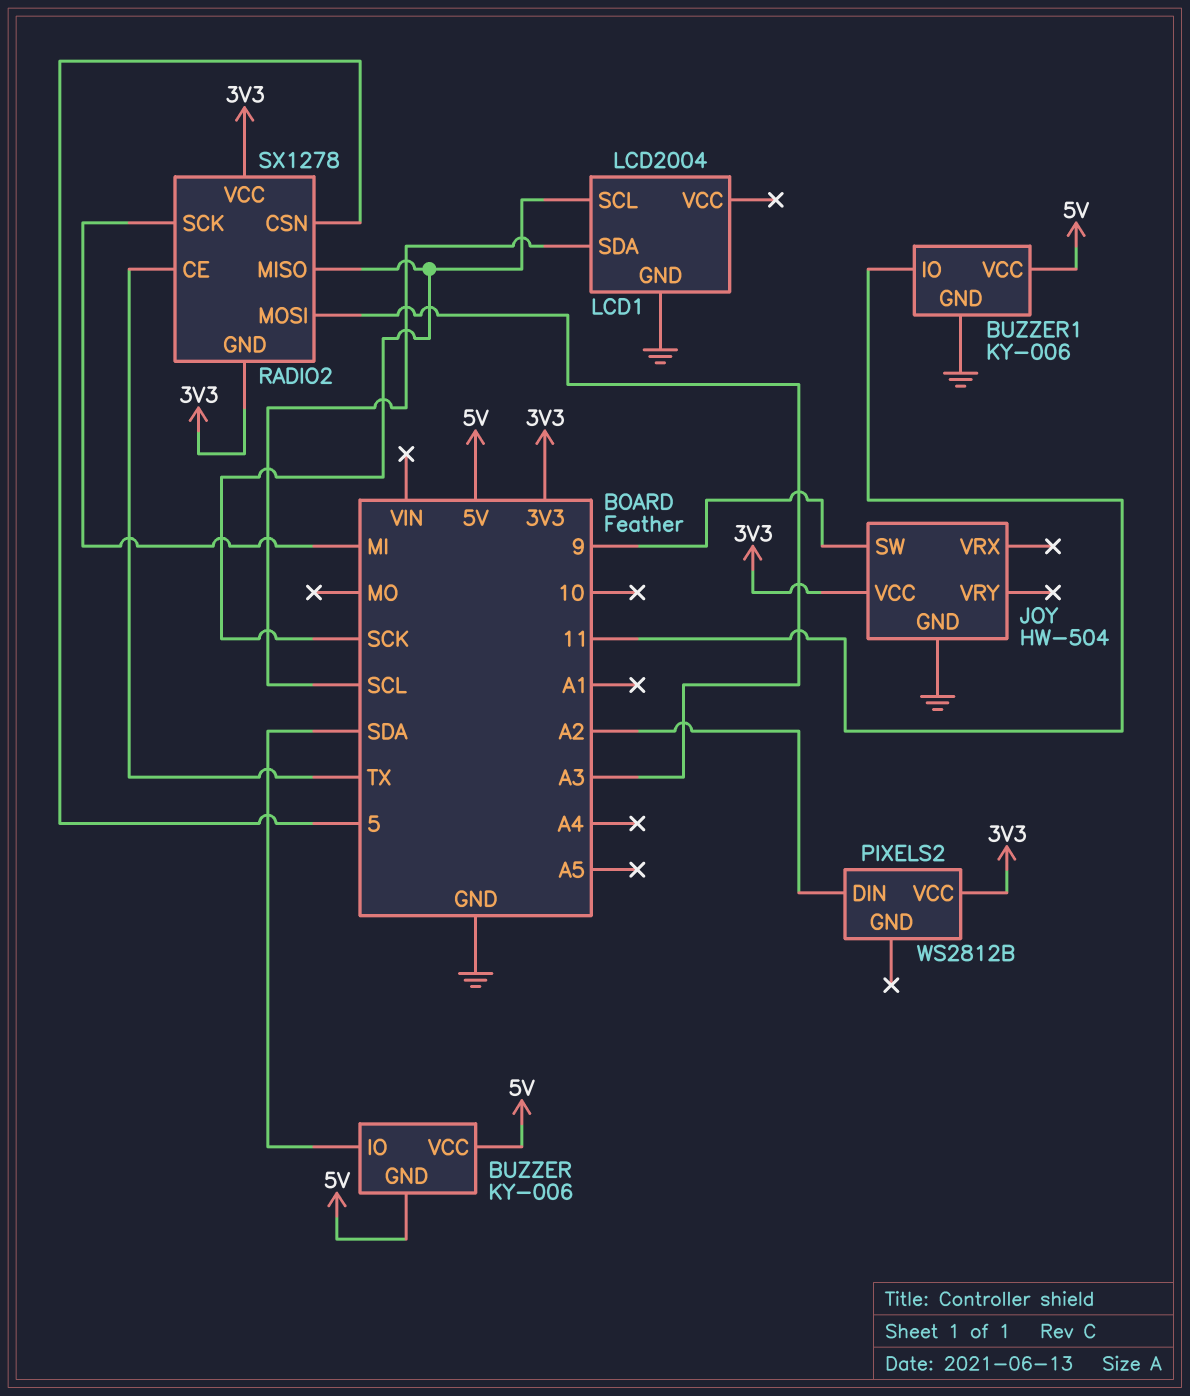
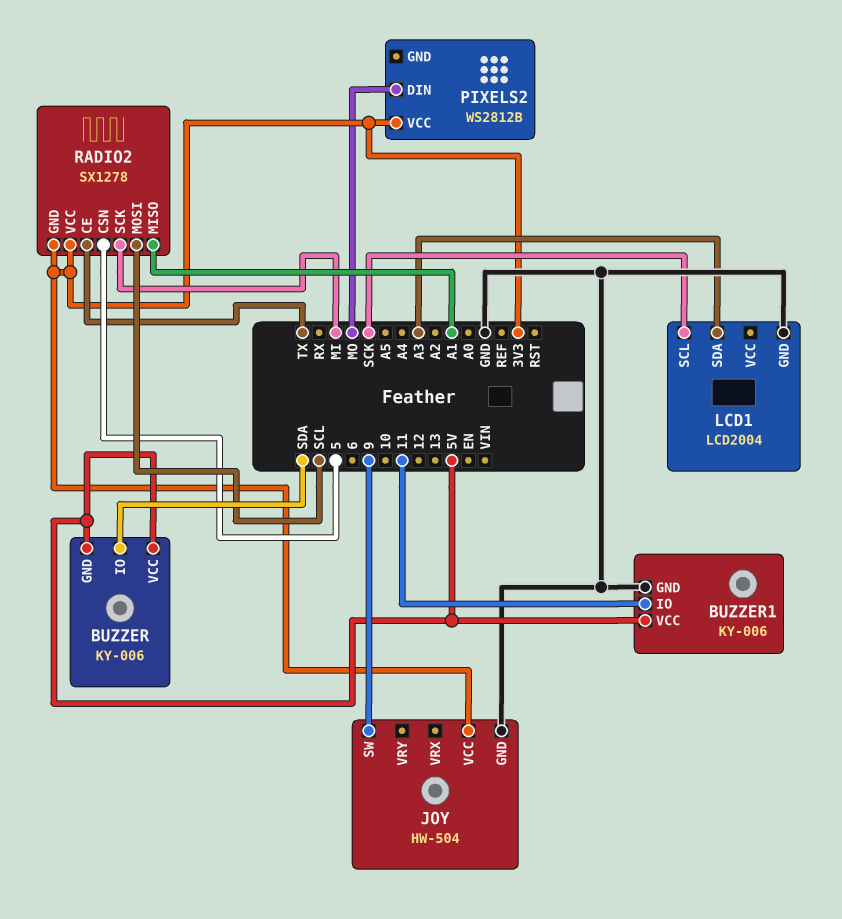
LCD1 pin SDA: SCL -> A3
PIXELS2 pin DIN: A2 -> MO
RADIO2 pin MISO: SCK -> A1
RADIO2 pin MOSI: A3 -> SCL

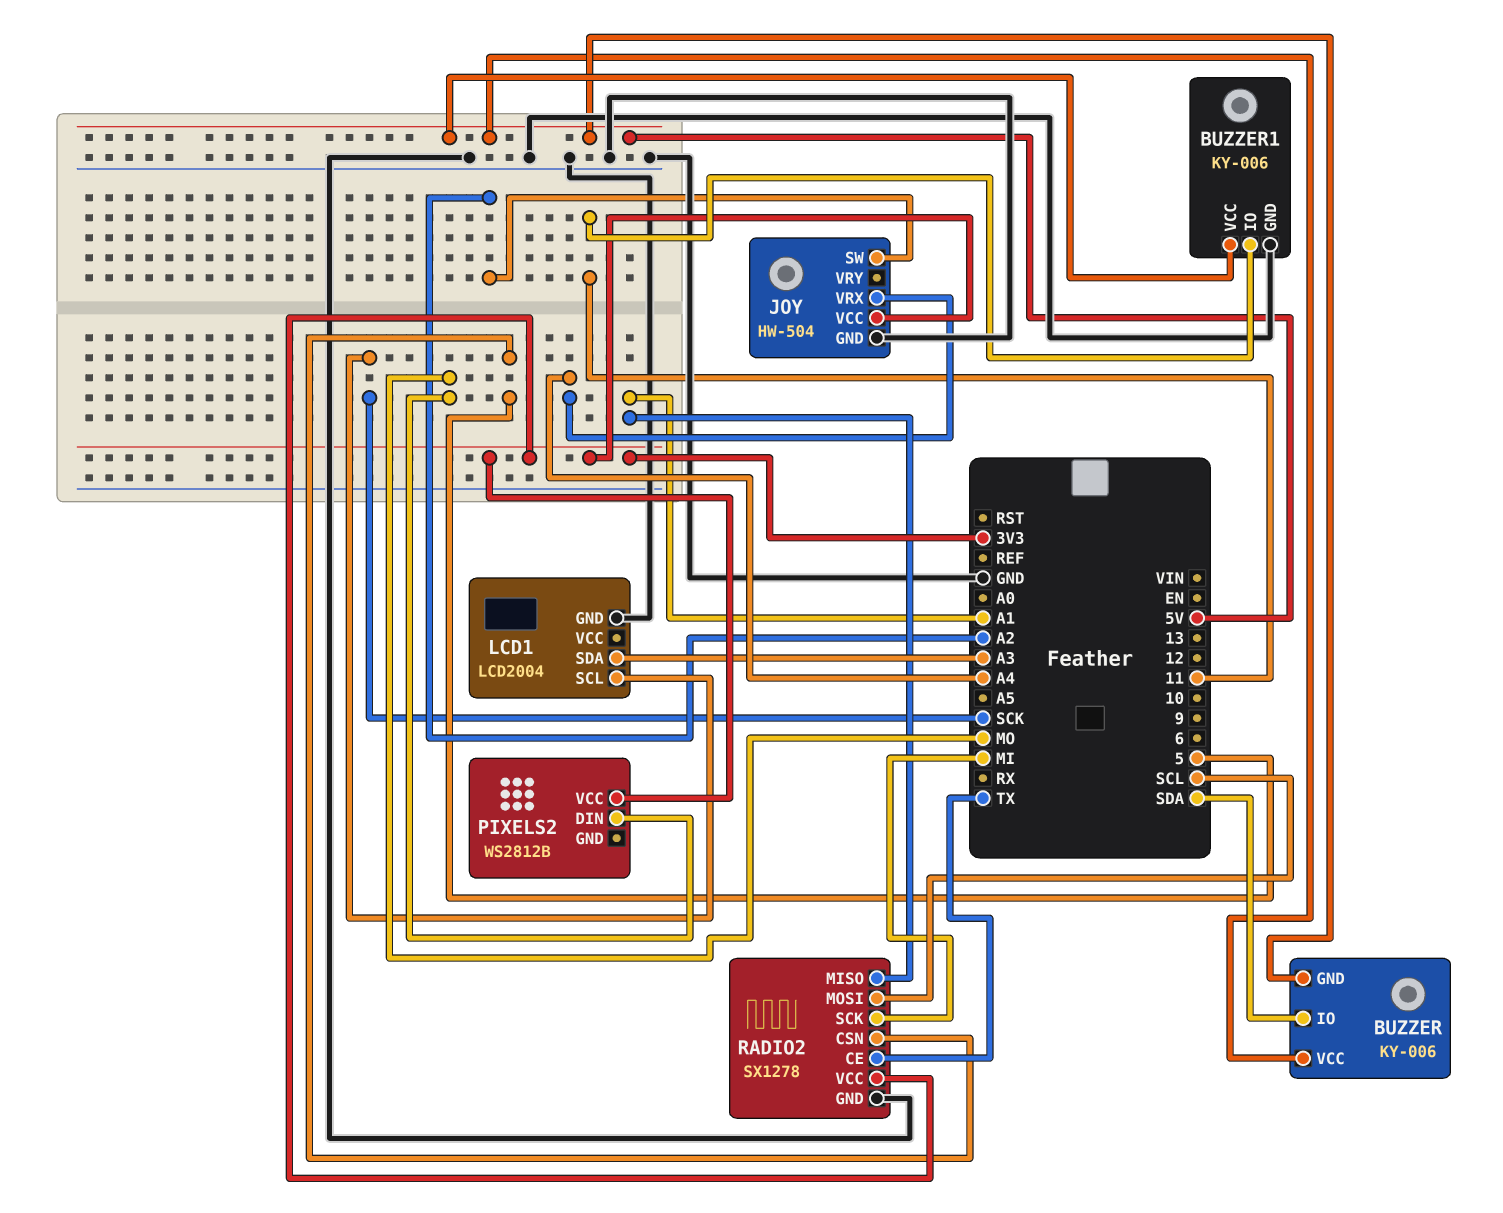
JOY pin SW: 9 -> A2
JOY pin VRX: none -> A4
RADIO2 pin GND: 3V3 -> GND

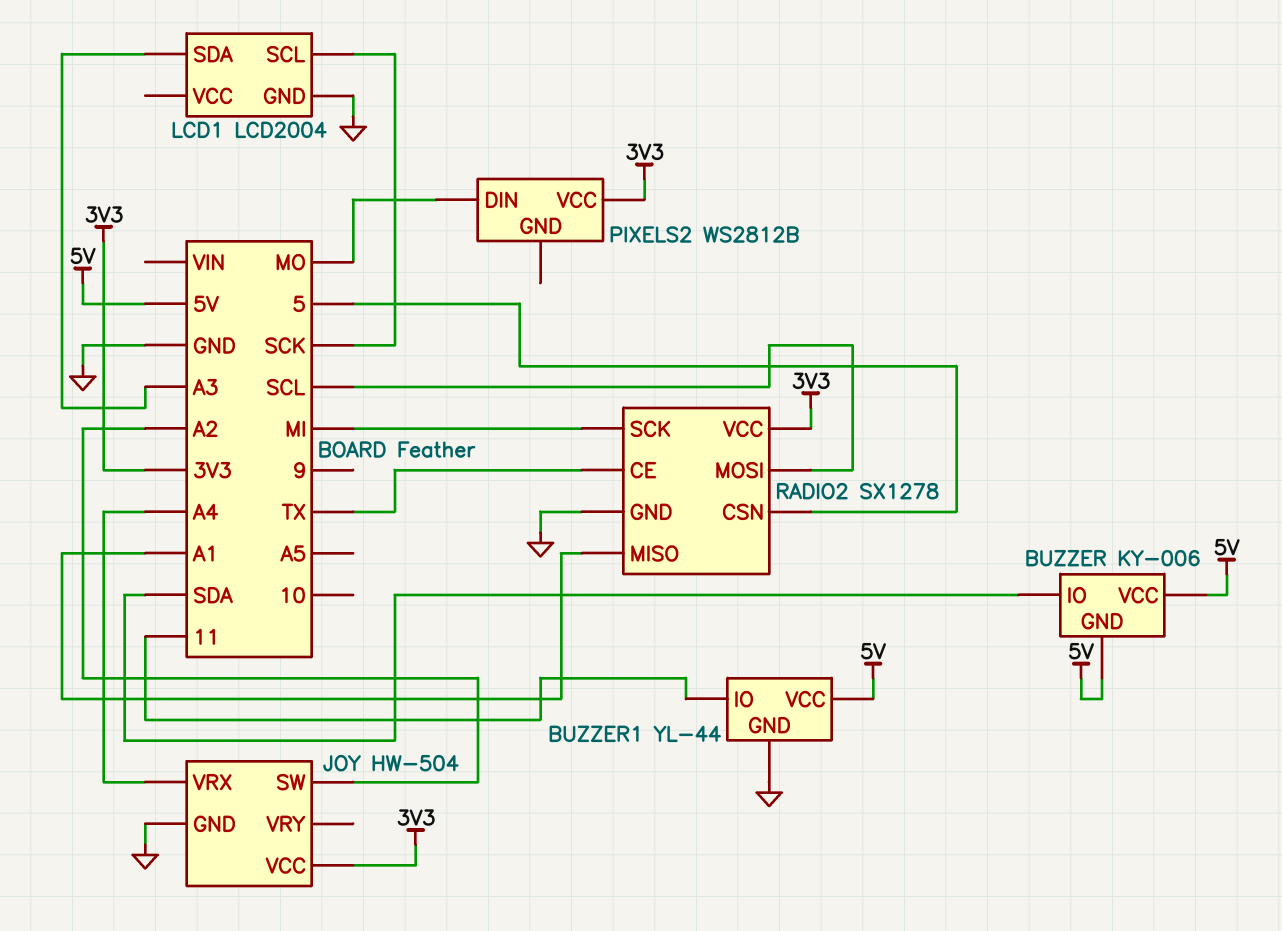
BUZZER1: KY-006 -> YL-44

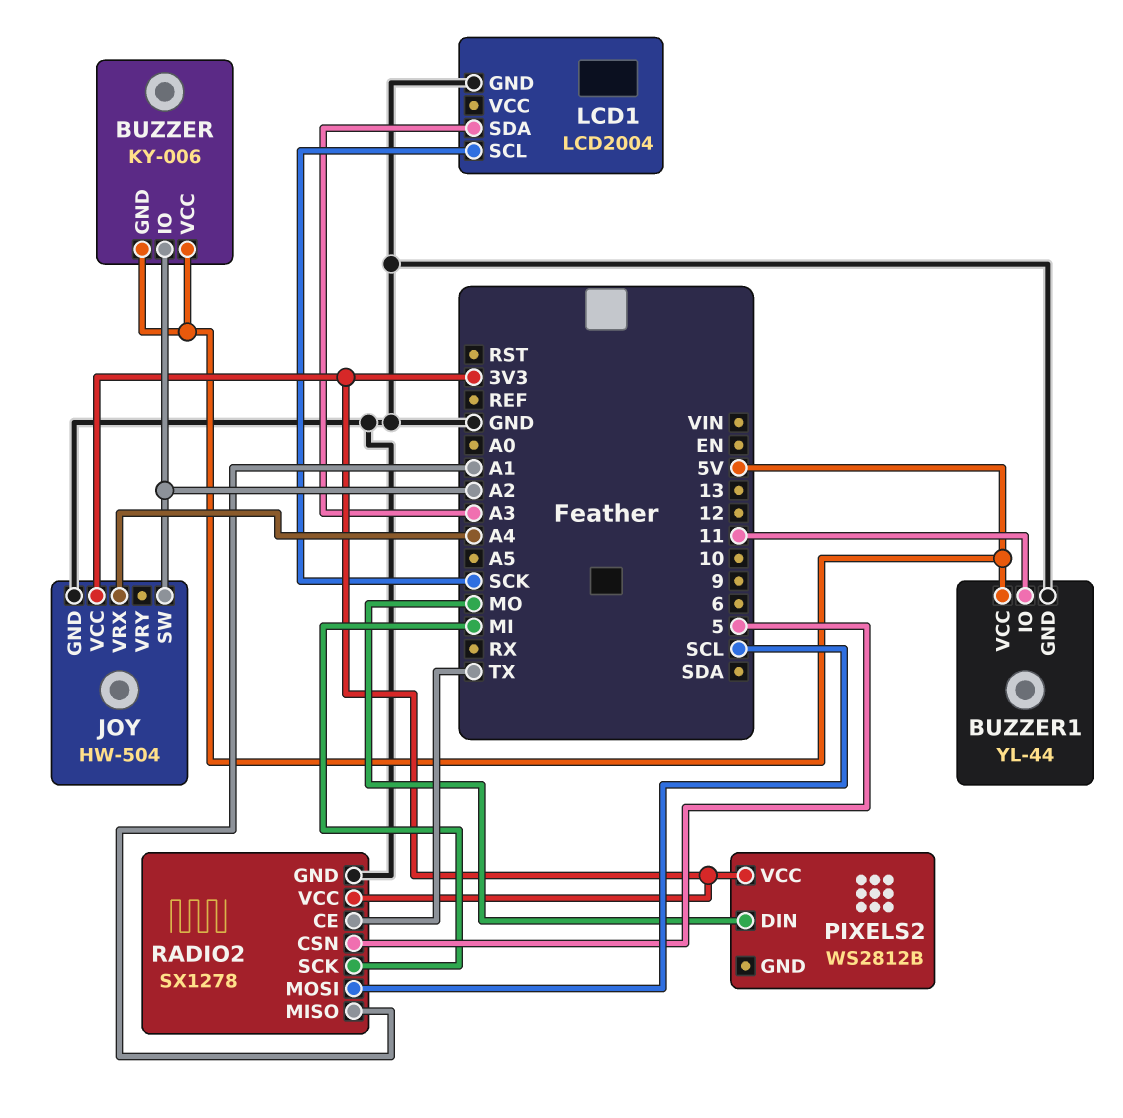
BUZZER pin IO: SDA -> A2

